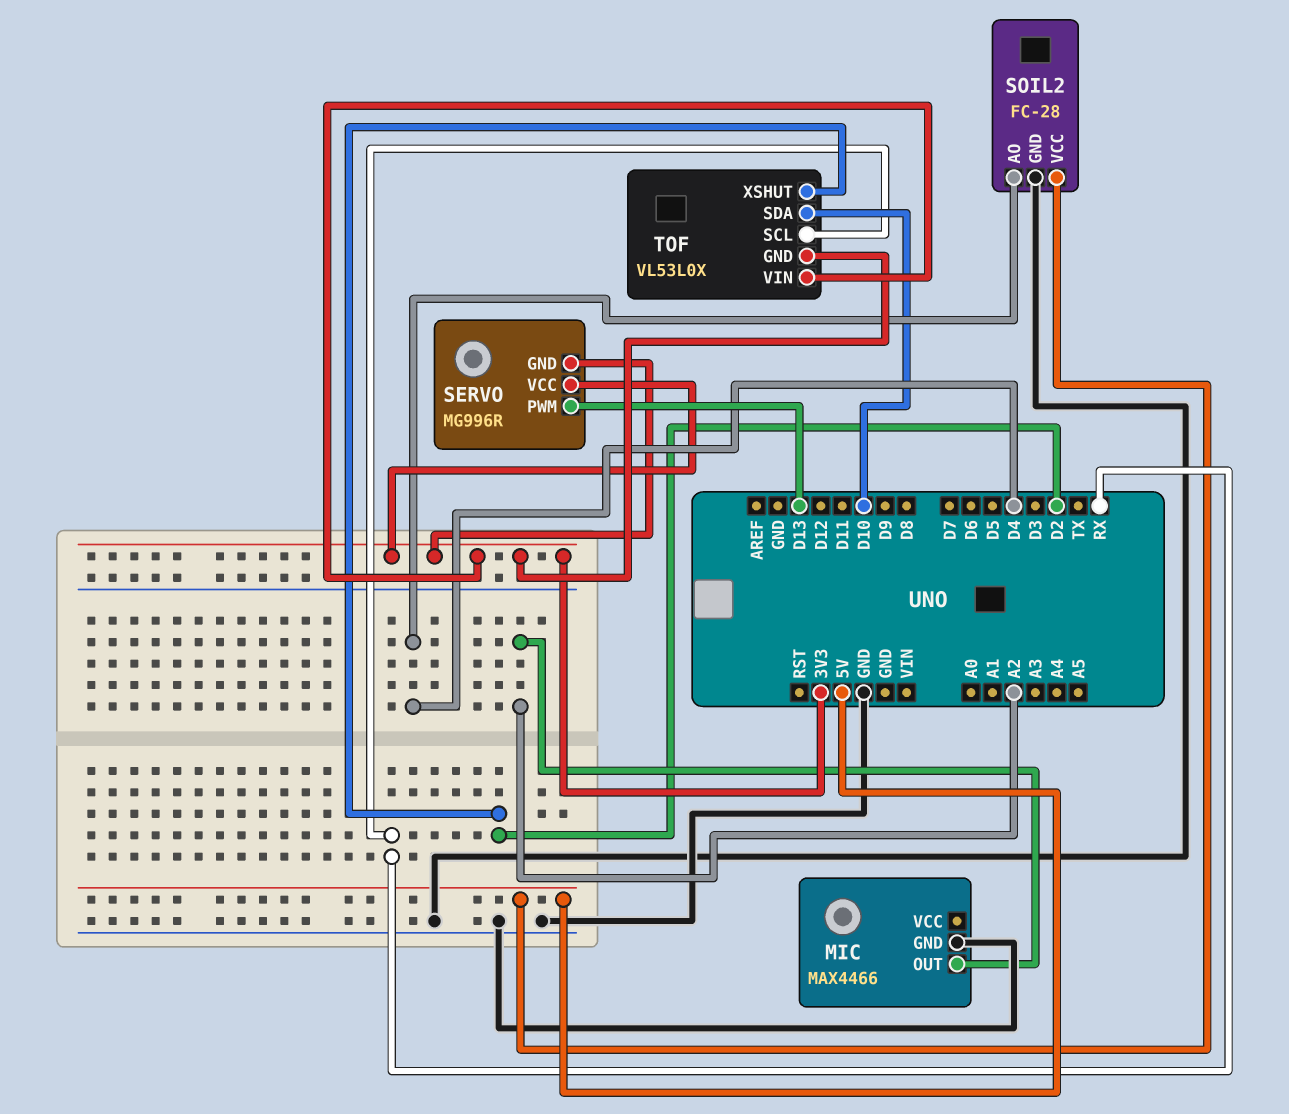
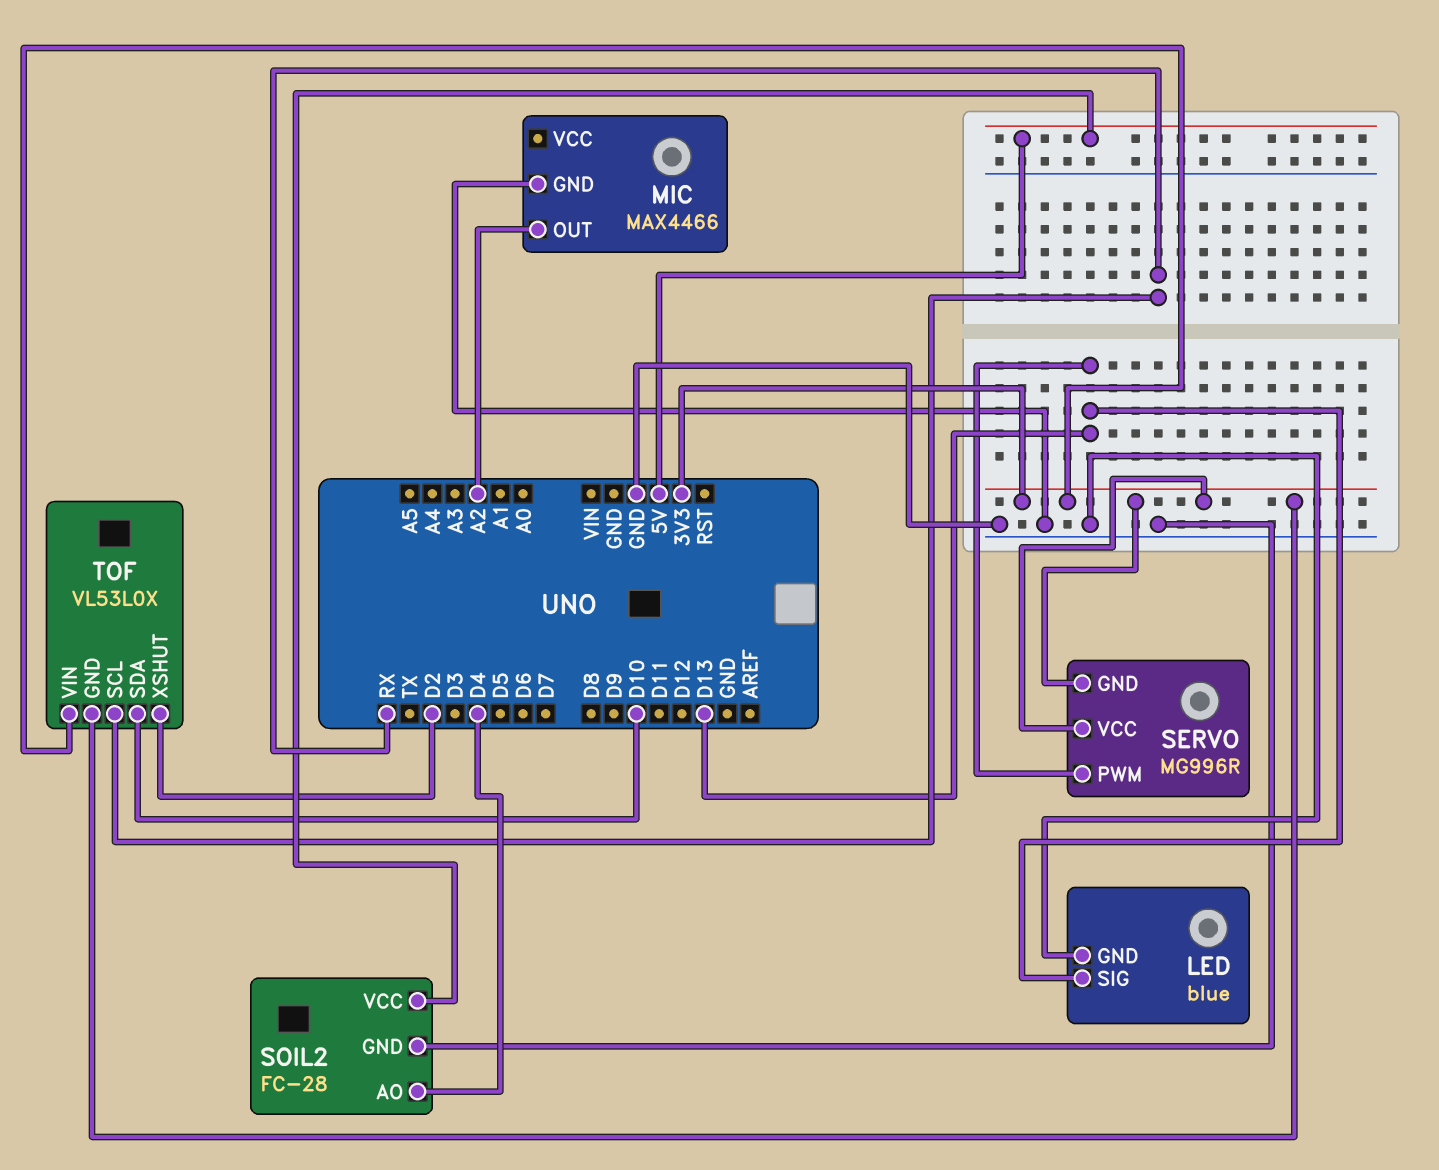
LED: none -> blue
LED pin GND: none -> GND
LED pin SIG: none -> D13

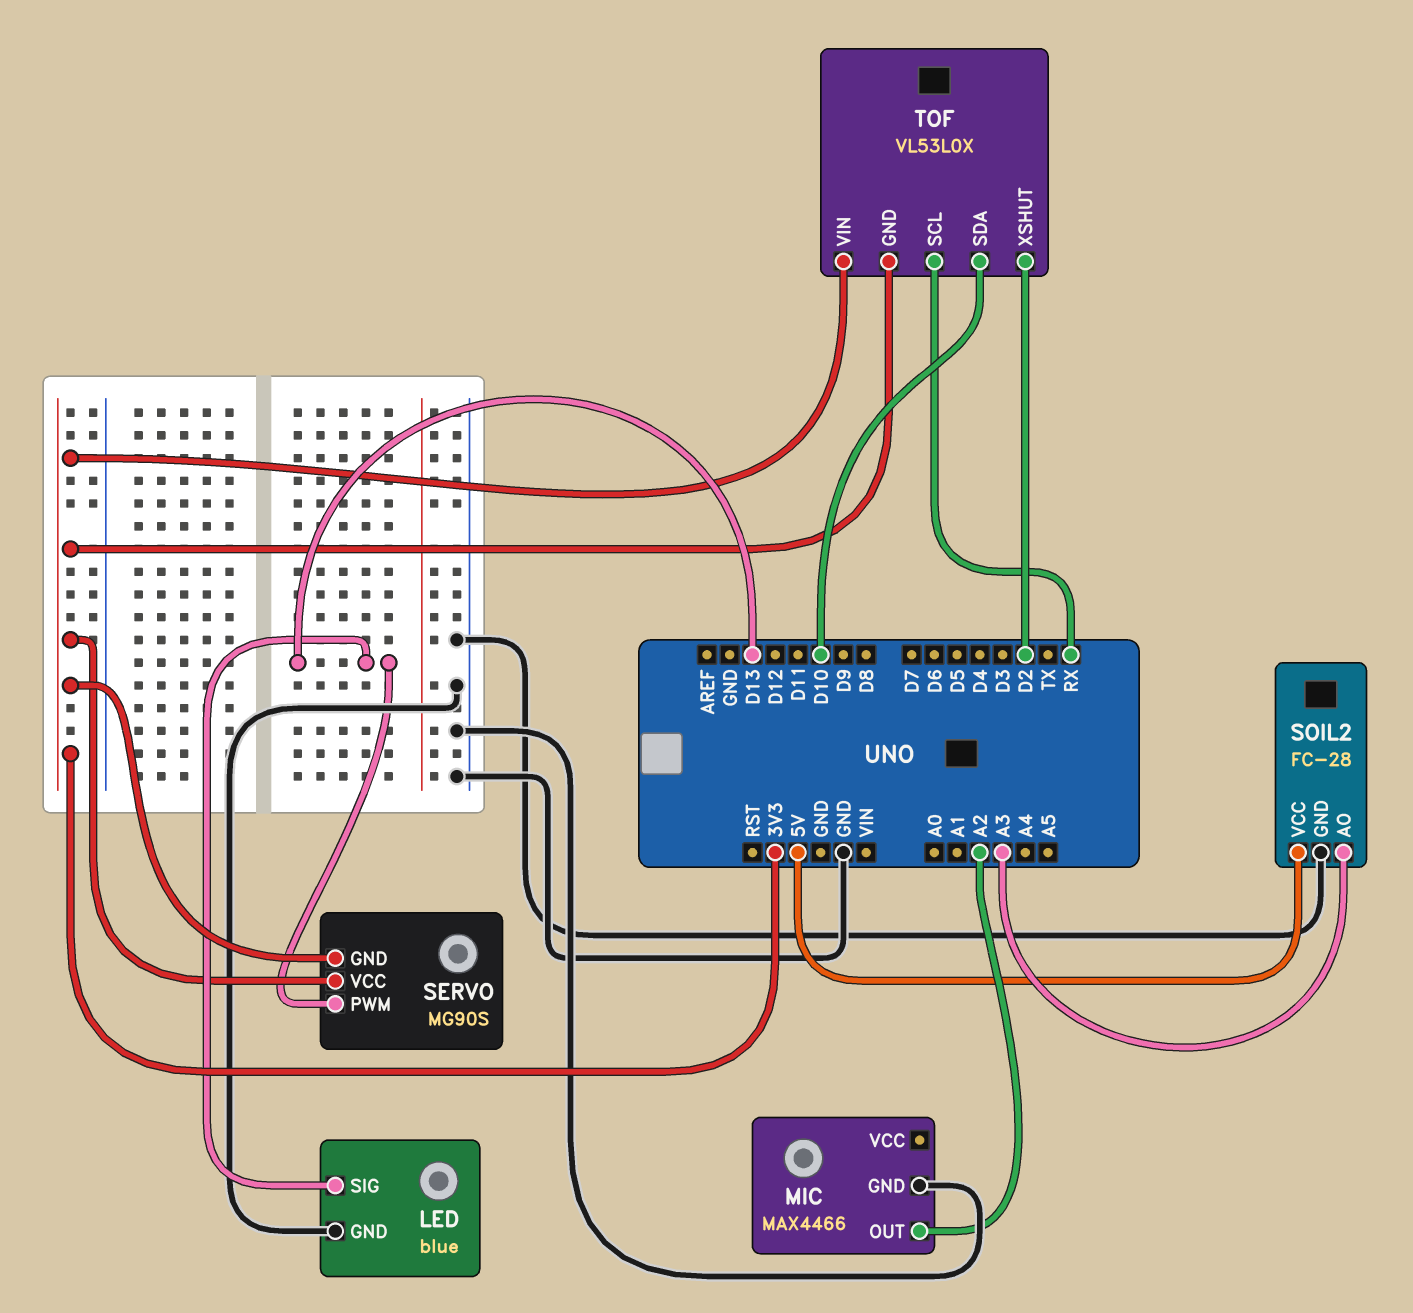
SERVO: MG996R -> MG90S
SOIL2 pin AO: D4 -> A3

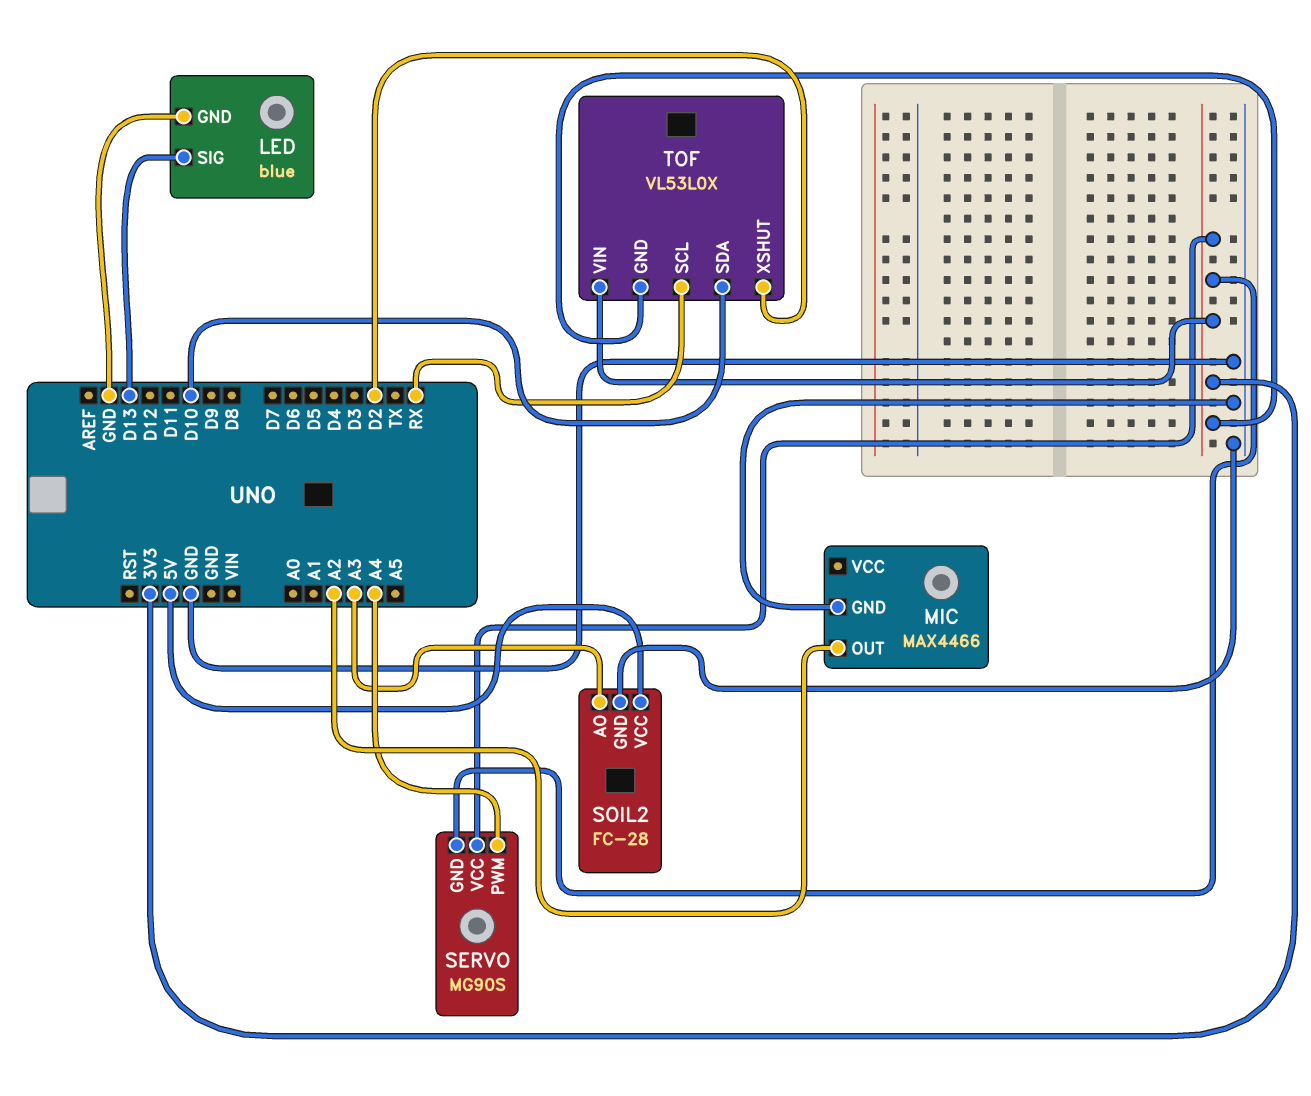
SERVO pin PWM: D13 -> A4

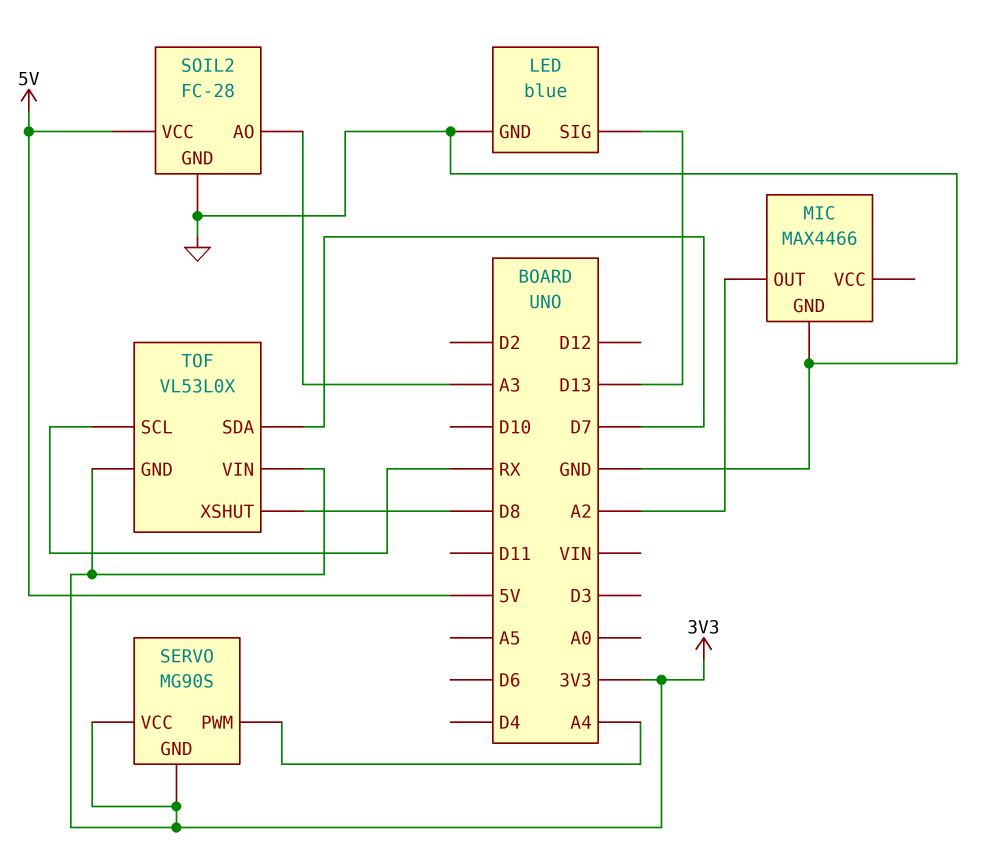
TOF pin SDA: D10 -> D7
TOF pin XSHUT: D2 -> D8

